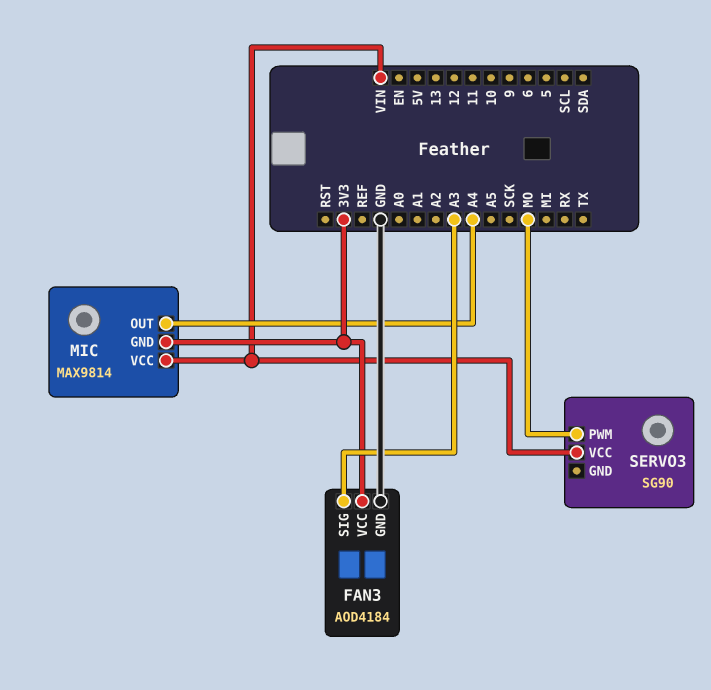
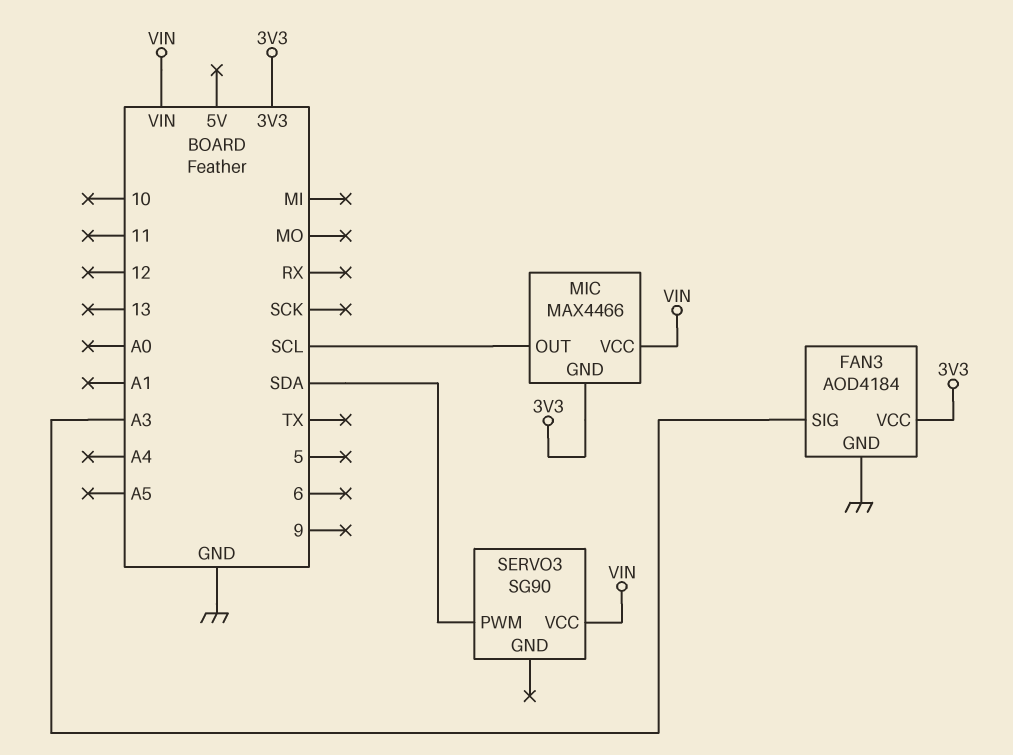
MIC: MAX9814 -> MAX4466
MIC pin OUT: A4 -> SCL
SERVO3 pin PWM: MO -> SDA

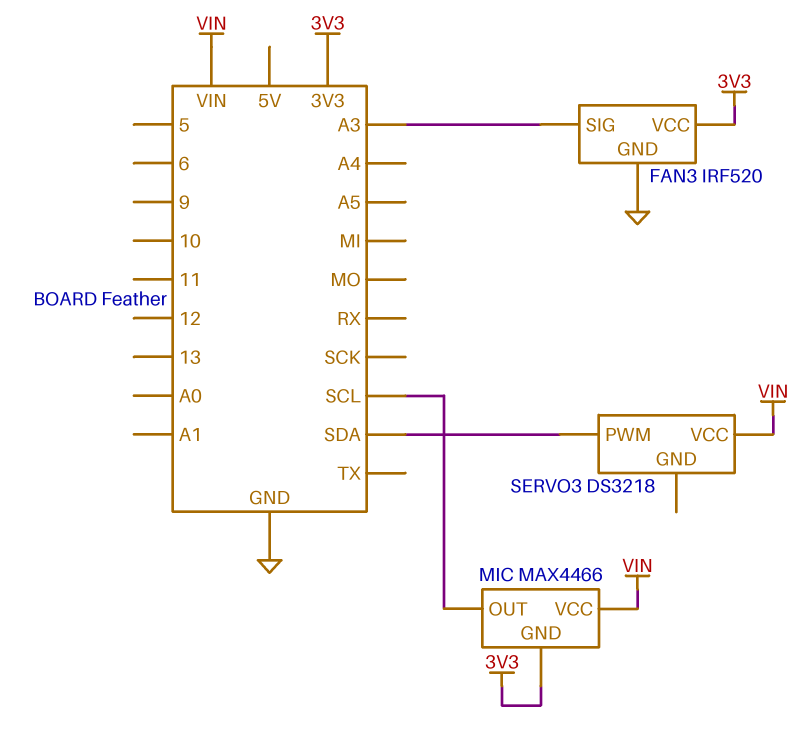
FAN3: AOD4184 -> IRF520
SERVO3: SG90 -> DS3218

